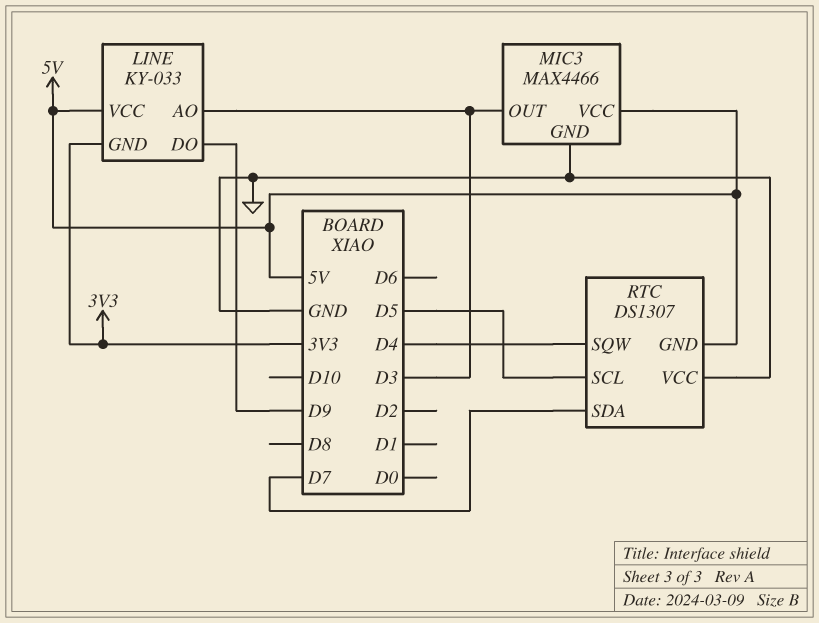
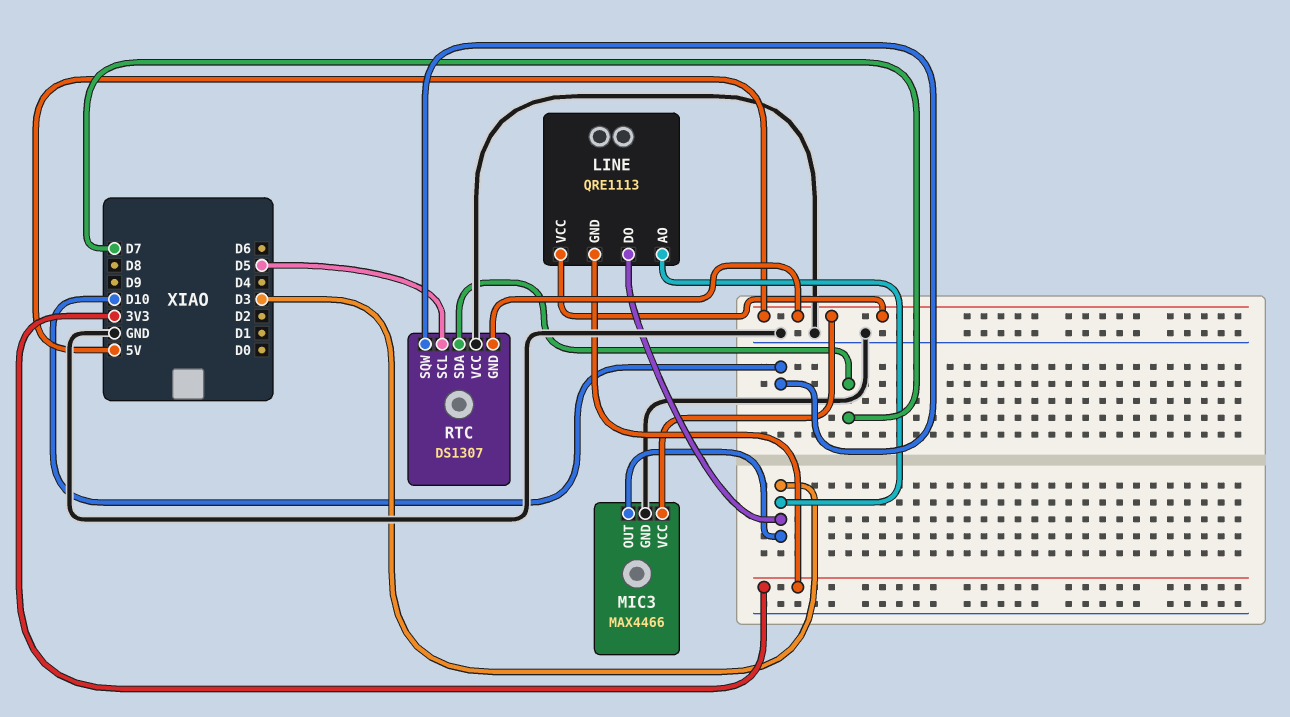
LINE: KY-033 -> QRE1113
LINE pin DO: D9 -> D3
RTC pin SQW: D4 -> D10

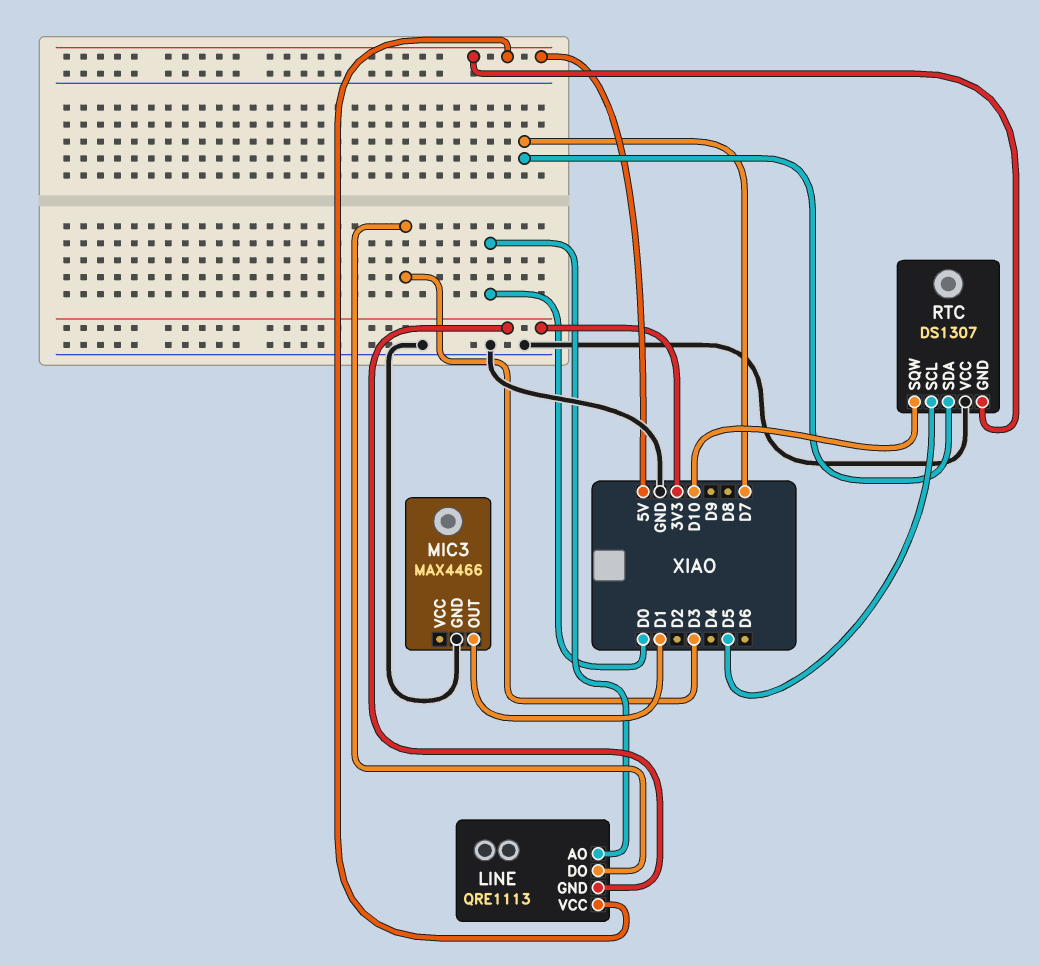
LINE pin AO: D3 -> D0
MIC3 pin OUT: D3 -> D1
MIC3 pin VCC: 5V -> none

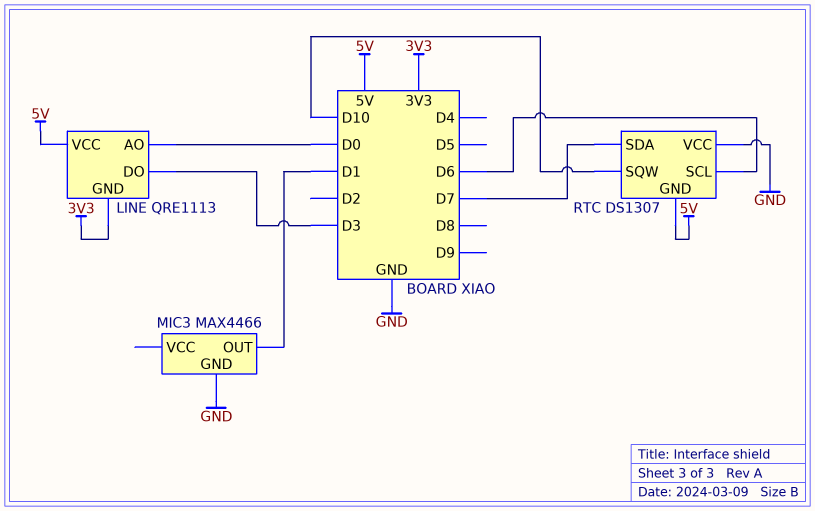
RTC pin SCL: D5 -> D6

